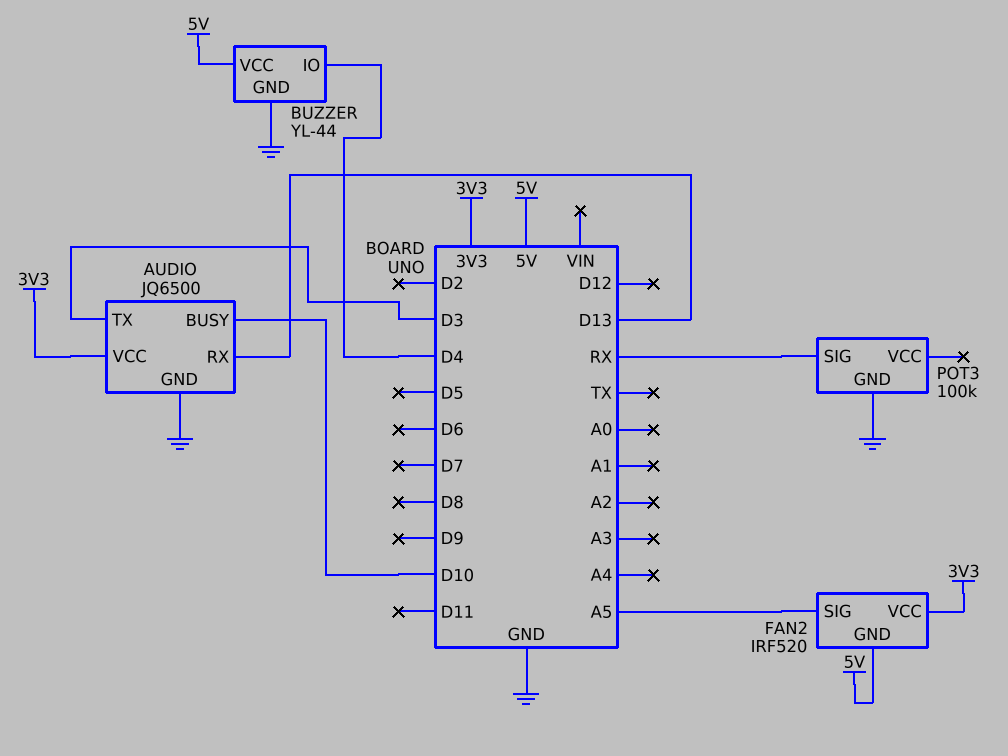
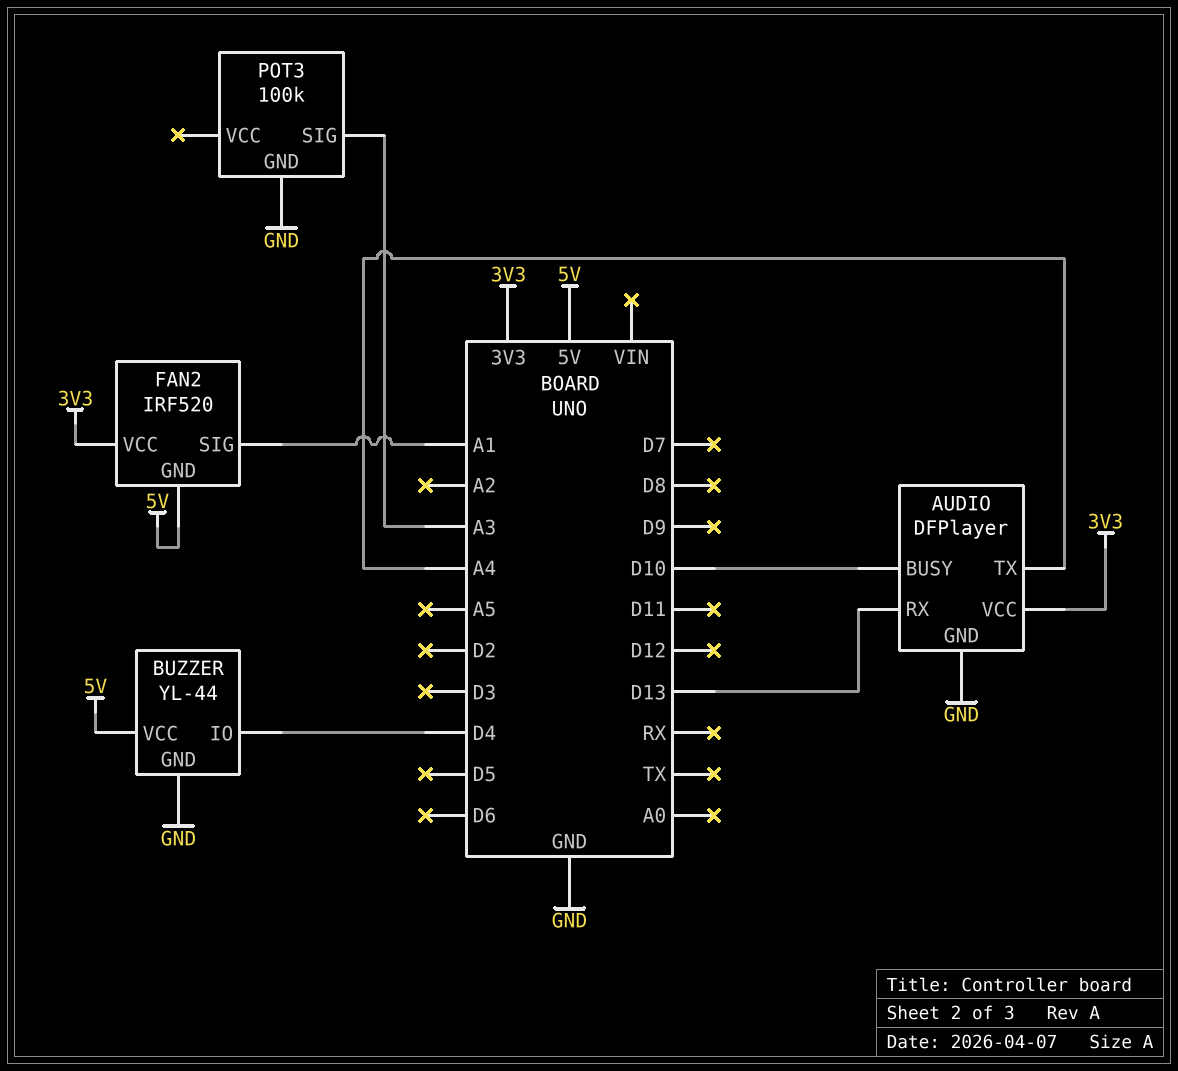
AUDIO: JQ6500 -> DFPlayer
AUDIO pin TX: D3 -> A4
FAN2 pin SIG: A5 -> A1
POT3 pin SIG: RX -> A3

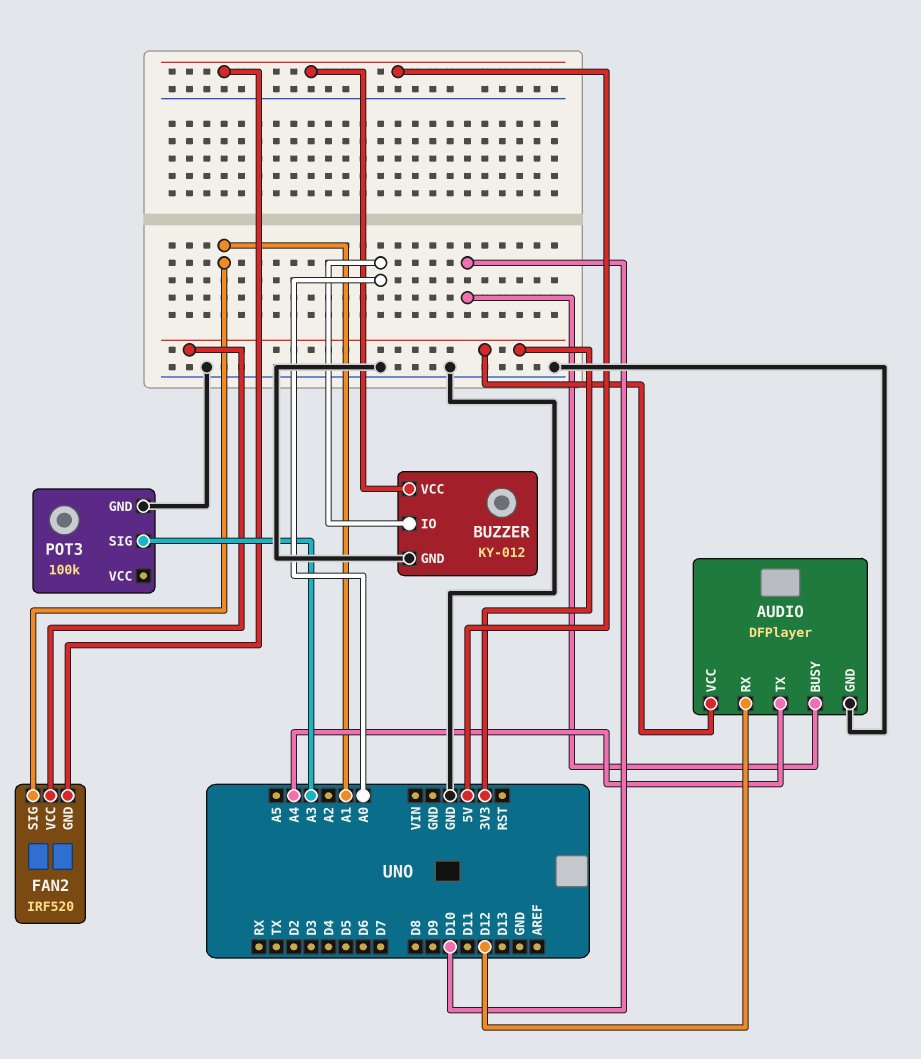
AUDIO pin RX: D13 -> D12
BUZZER: YL-44 -> KY-012
BUZZER pin IO: D4 -> A0

